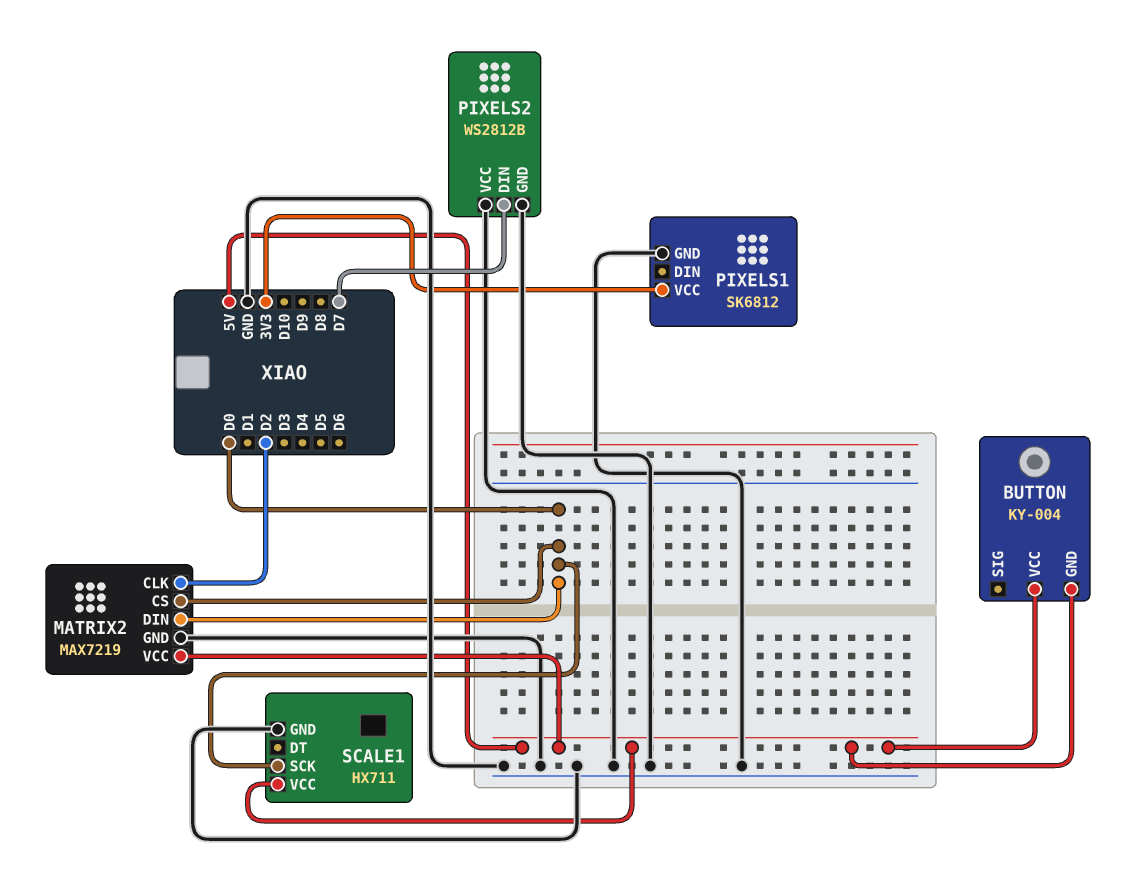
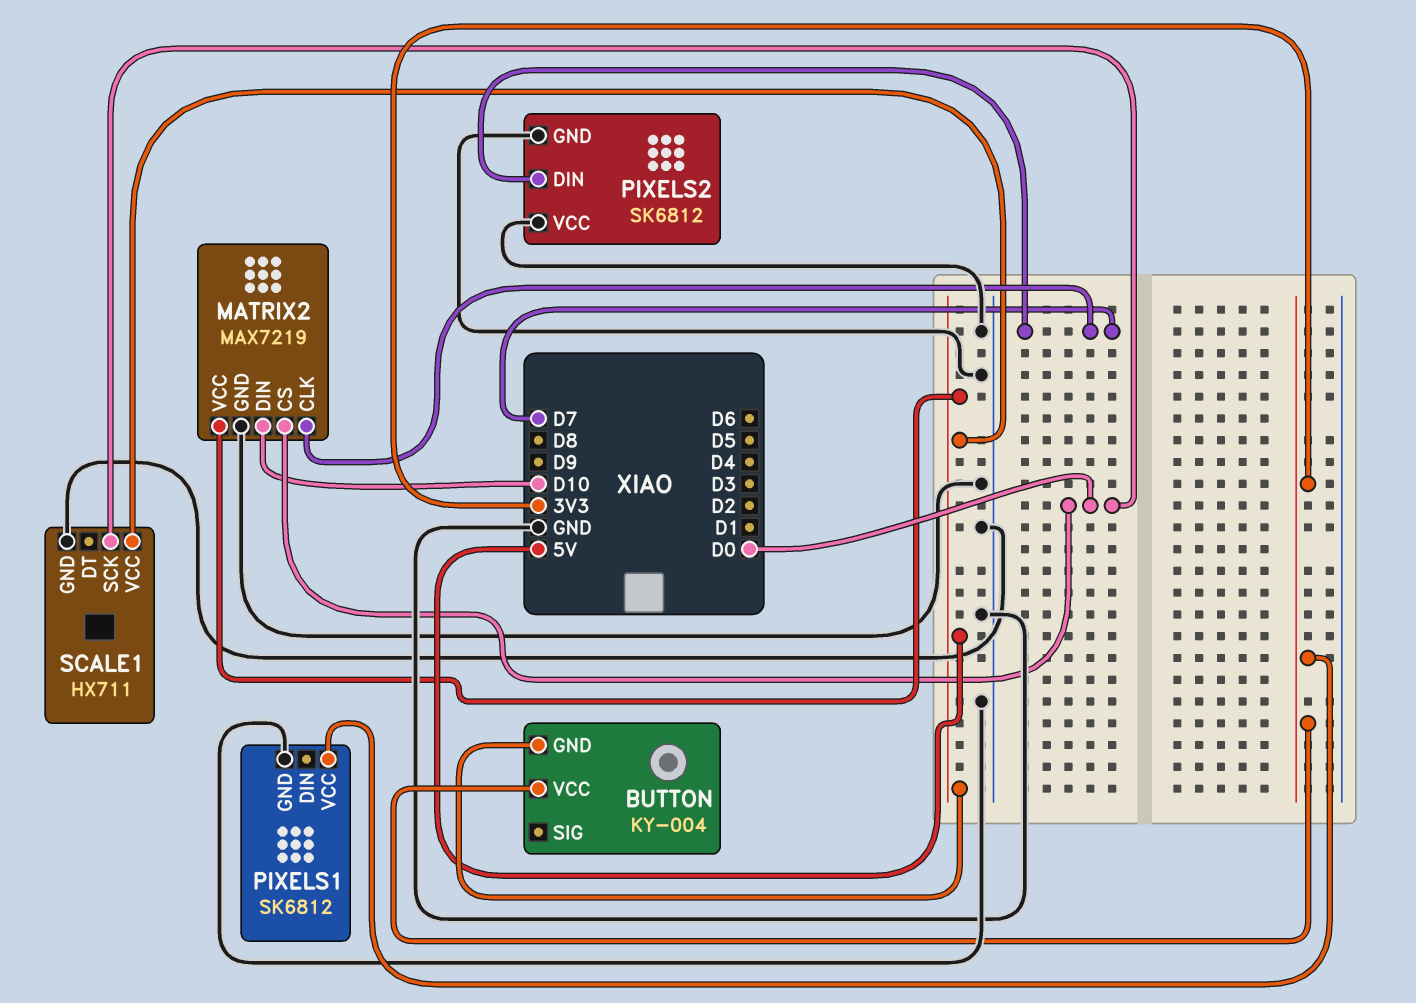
BUTTON pin VCC: 5V -> 3V3
MATRIX2 pin CLK: D2 -> D7
MATRIX2 pin DIN: D0 -> D10
PIXELS2: WS2812B -> SK6812

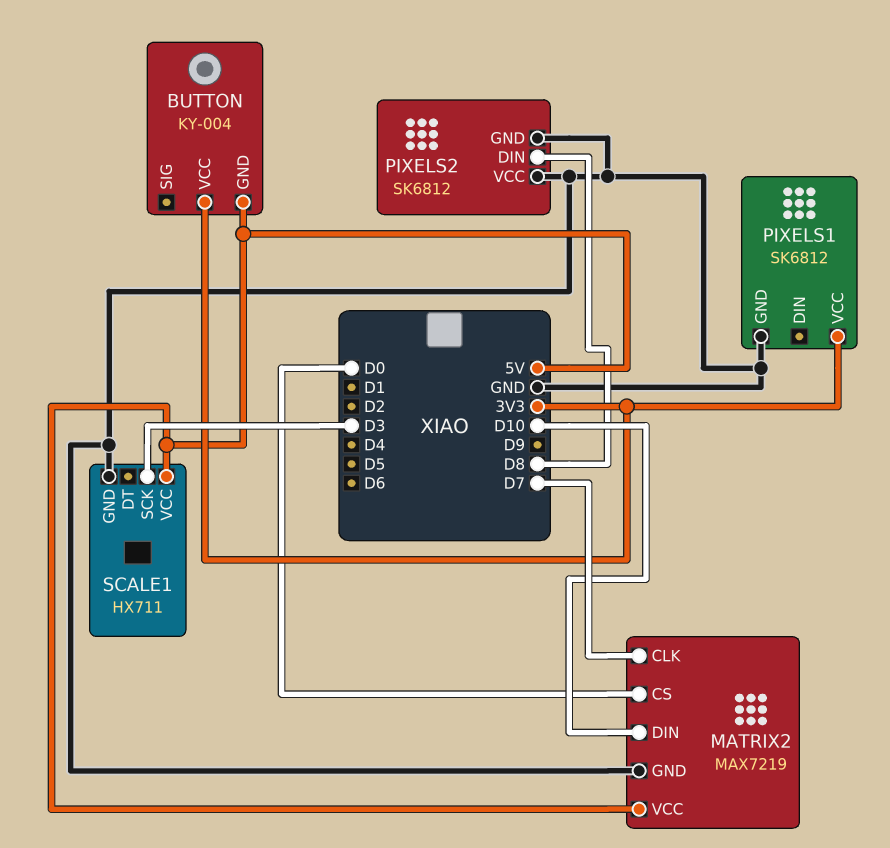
PIXELS2 pin DIN: D7 -> D8
SCALE1 pin SCK: D0 -> D3

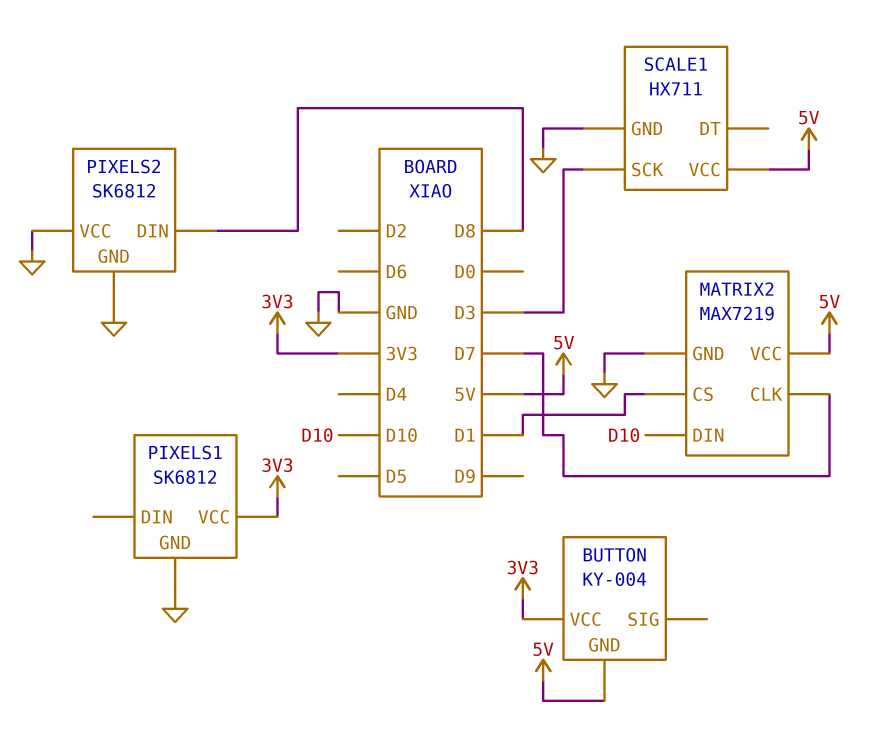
MATRIX2 pin CS: D0 -> D1

